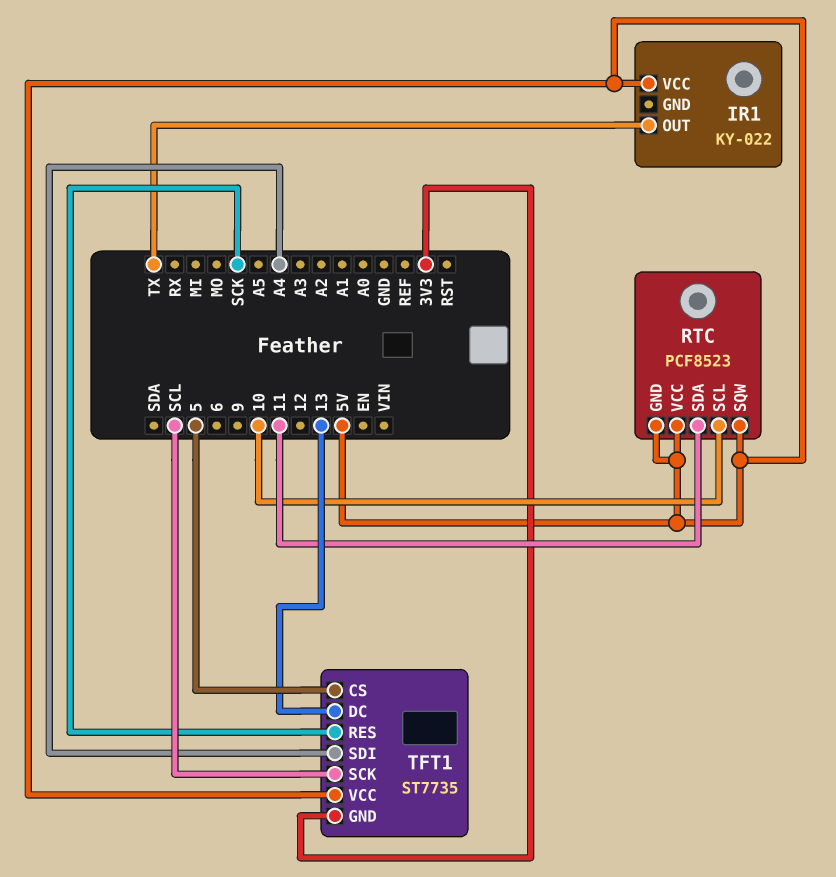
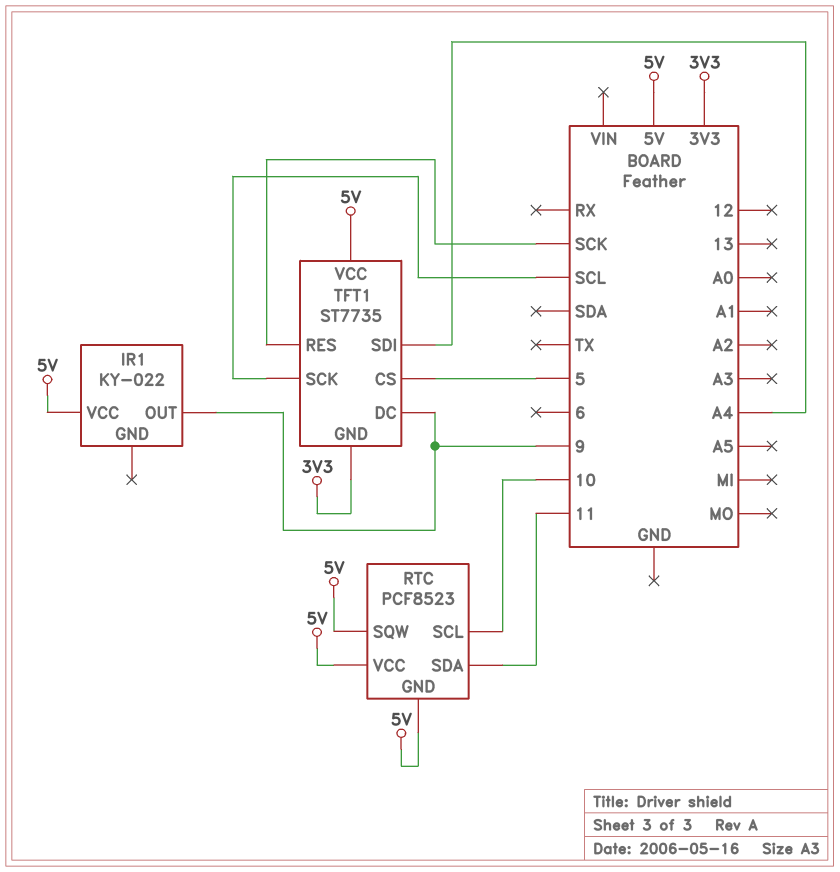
IR1 pin OUT: TX -> 9
TFT1 pin DC: 13 -> 9

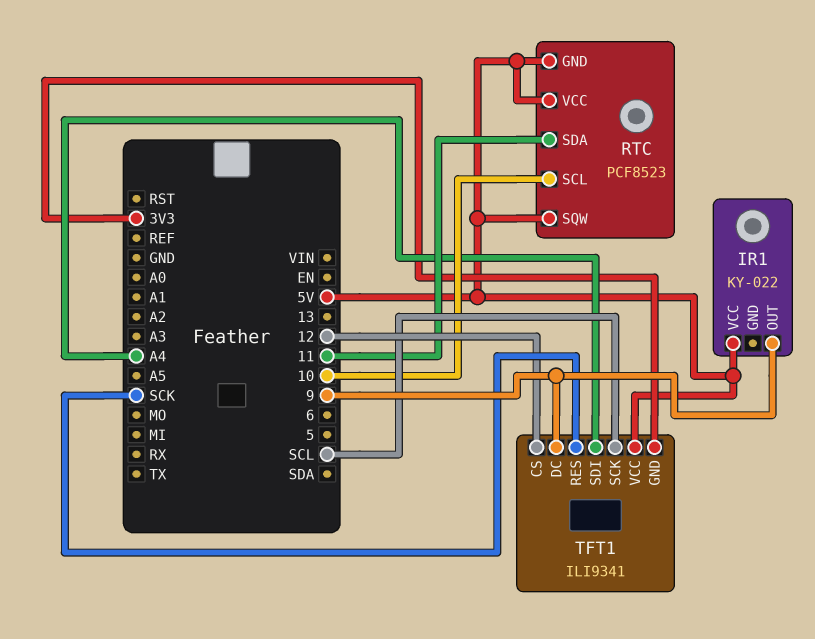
TFT1: ST7735 -> ILI9341
TFT1 pin CS: 5 -> 12

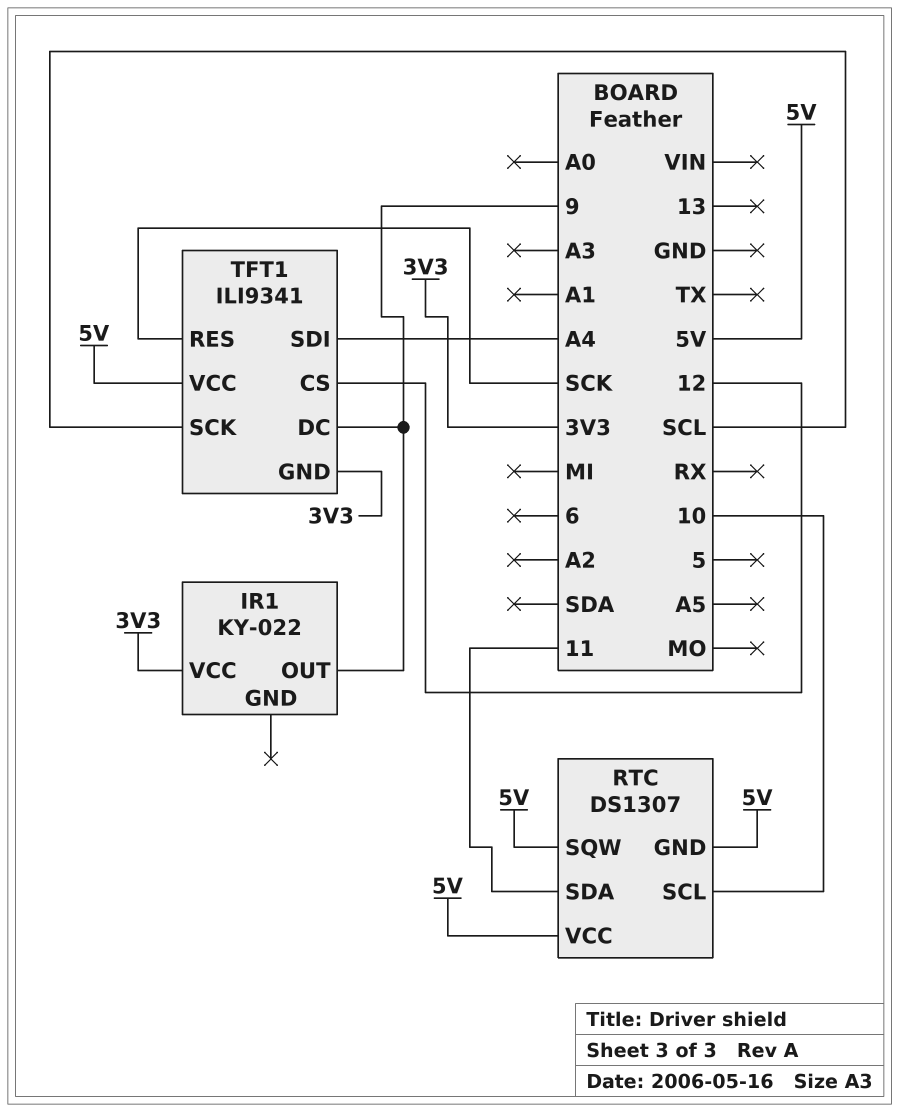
IR1 pin VCC: 5V -> 3V3
RTC: PCF8523 -> DS1307

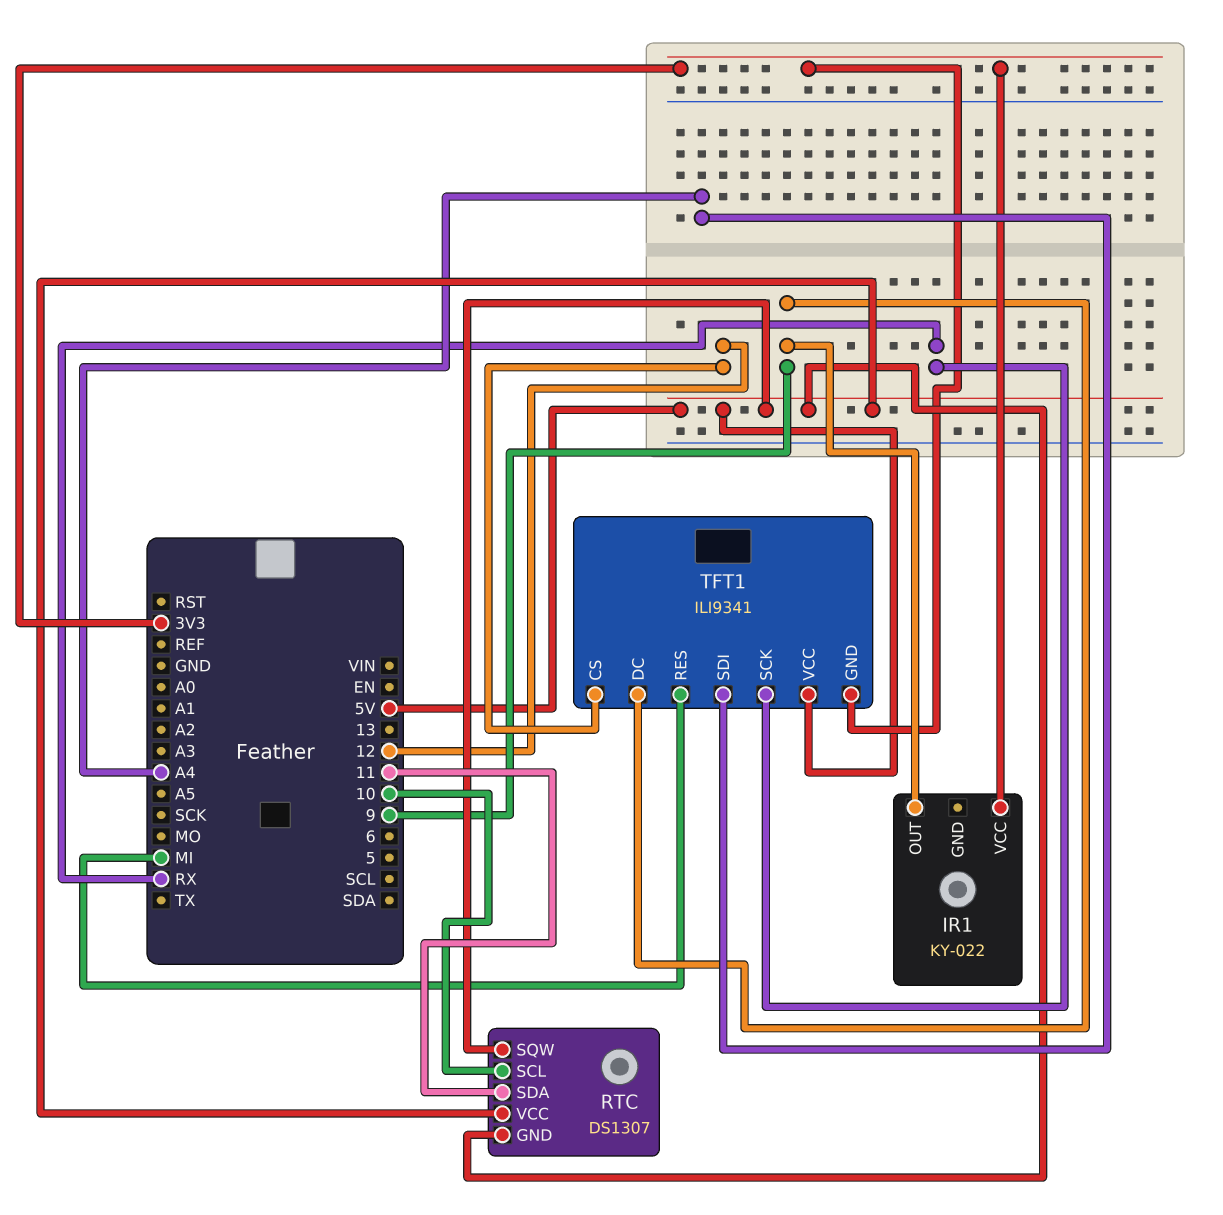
TFT1 pin RES: SCK -> MI
TFT1 pin SCK: SCL -> RX

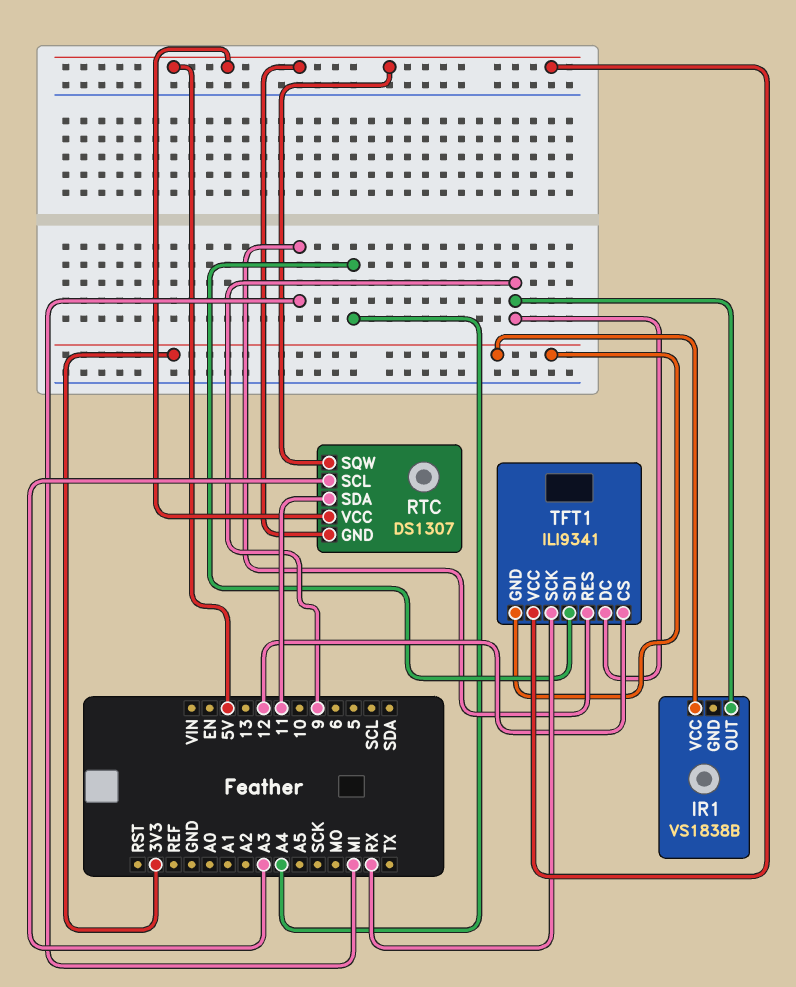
IR1: KY-022 -> VS1838B
RTC pin SCL: 10 -> A3

